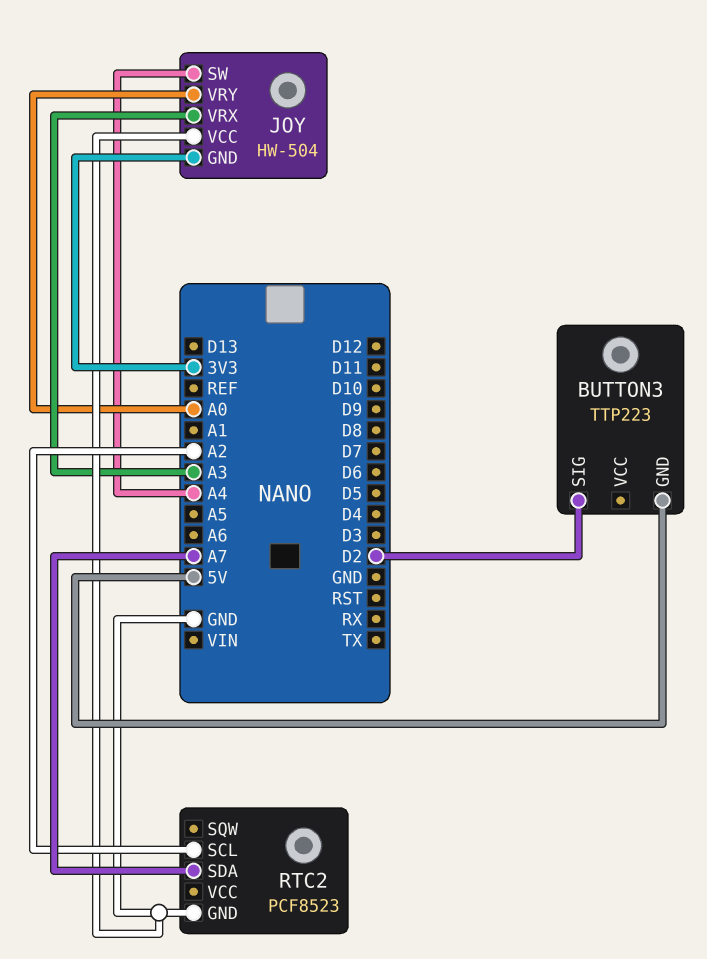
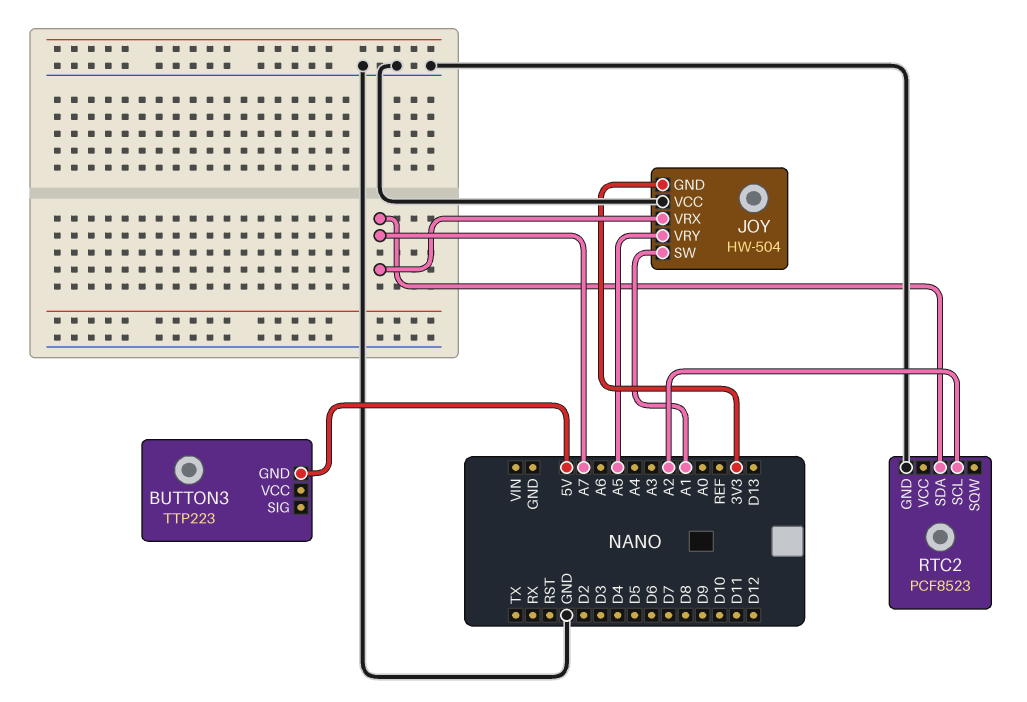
BUTTON3 pin SIG: D2 -> none
JOY pin SW: A4 -> A1
JOY pin VRX: A3 -> A7
JOY pin VRY: A0 -> A5

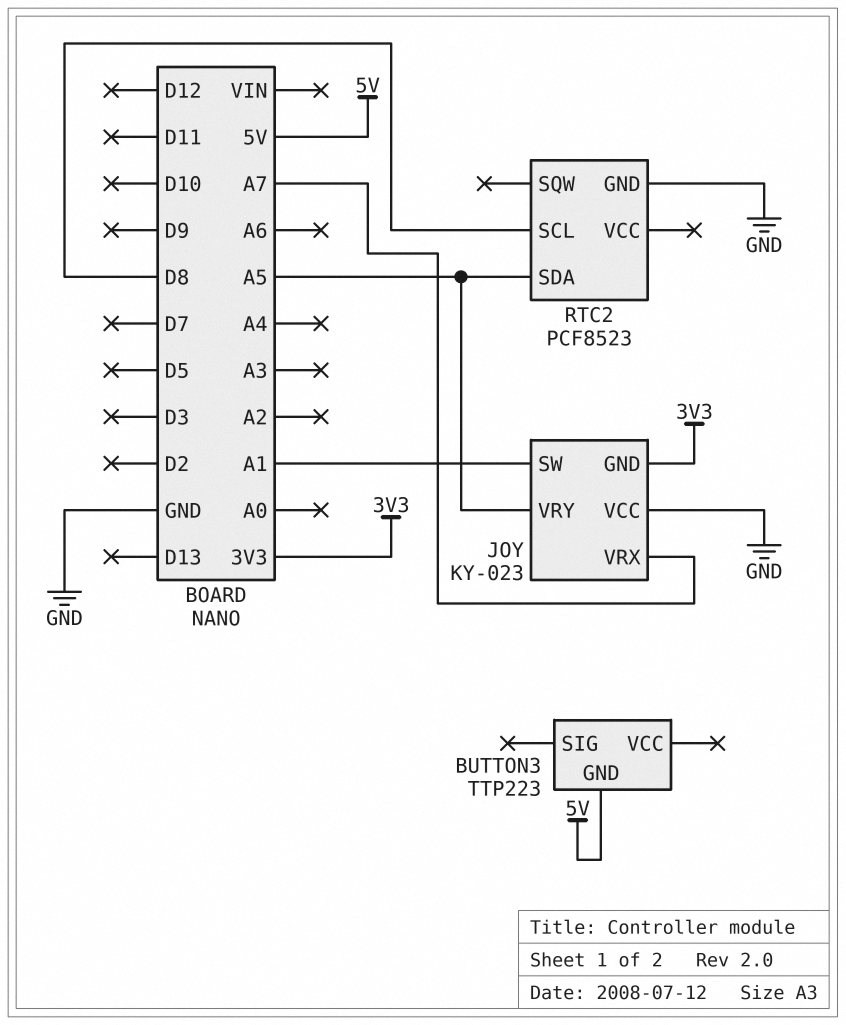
JOY: HW-504 -> KY-023
RTC2 pin SCL: A2 -> D8
RTC2 pin SDA: A7 -> A5

